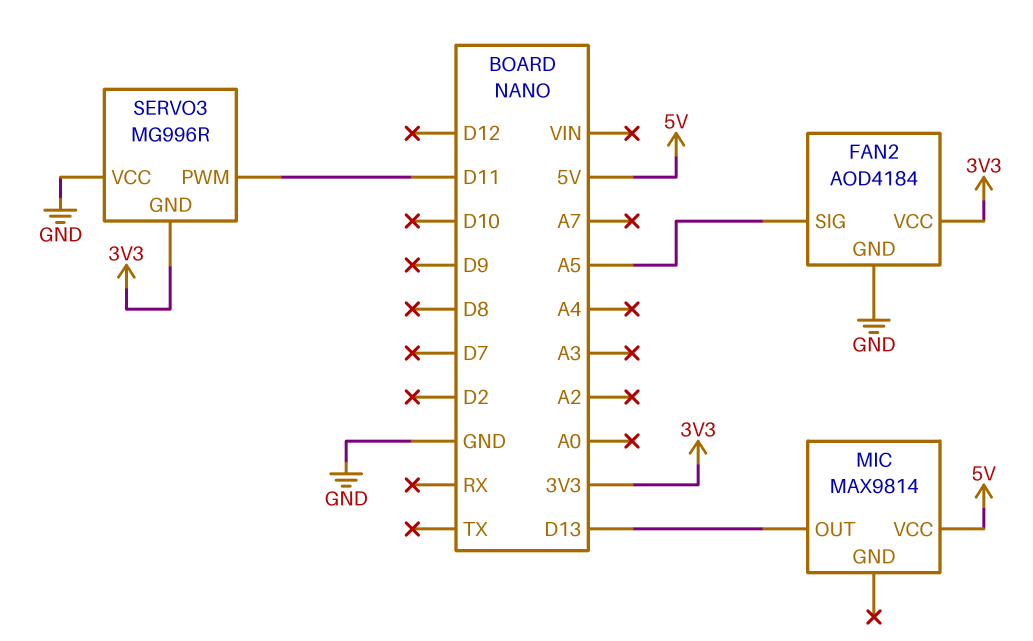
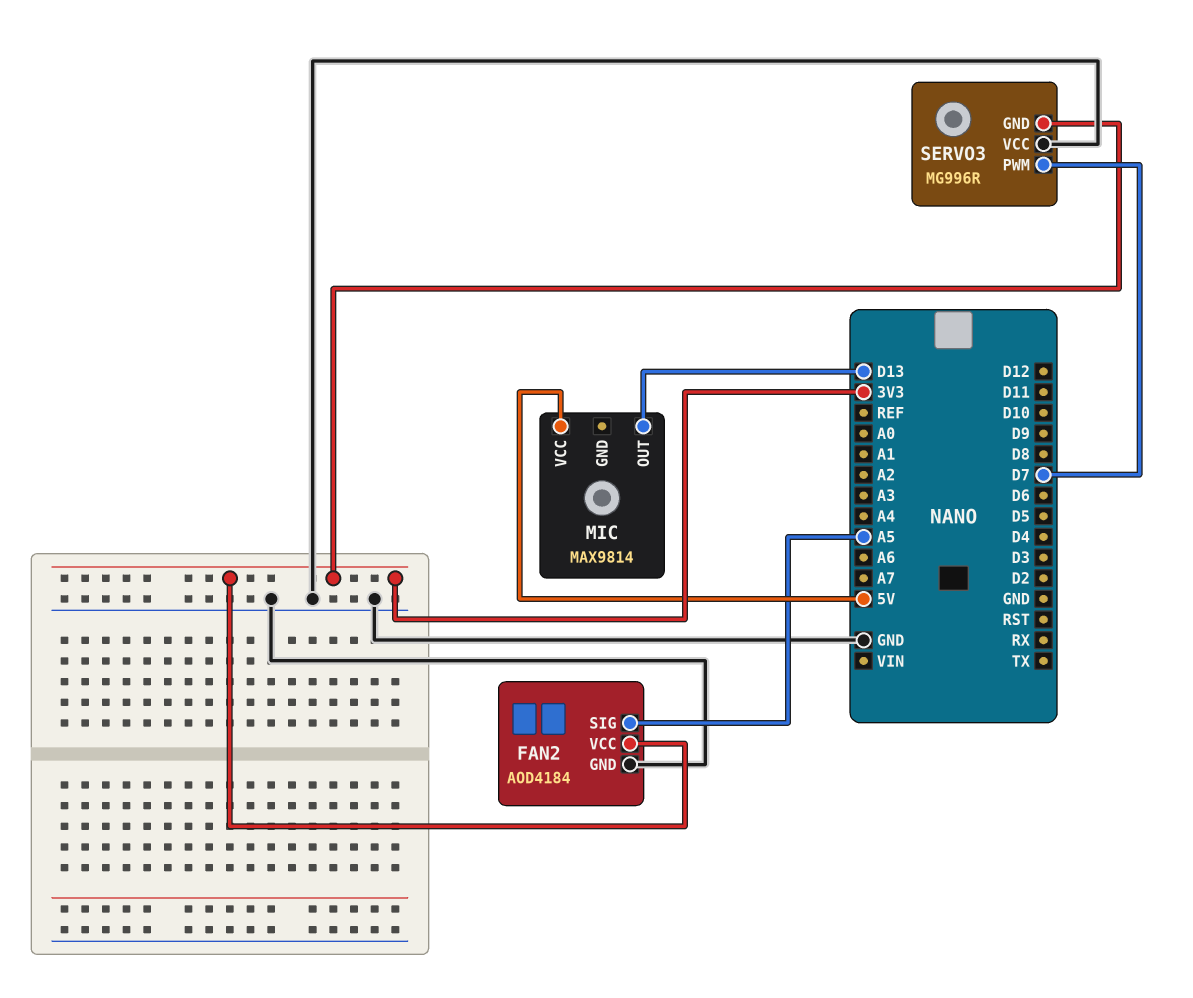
SERVO3 pin PWM: D11 -> D7

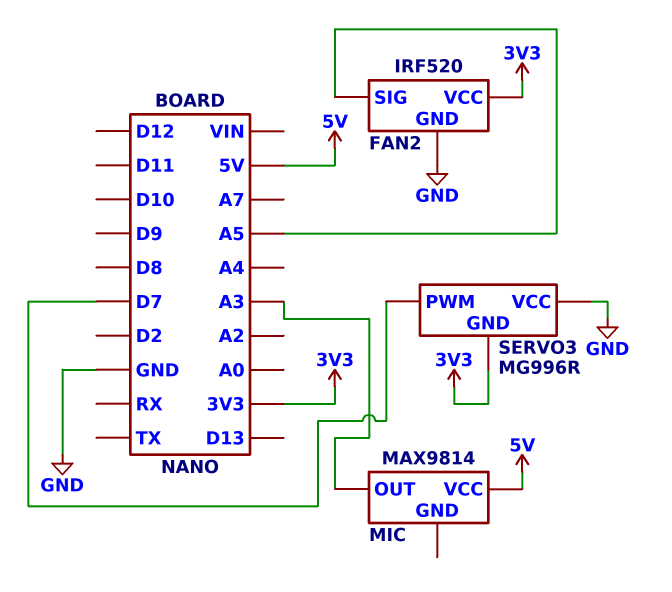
FAN2: AOD4184 -> IRF520
MIC pin OUT: D13 -> A3

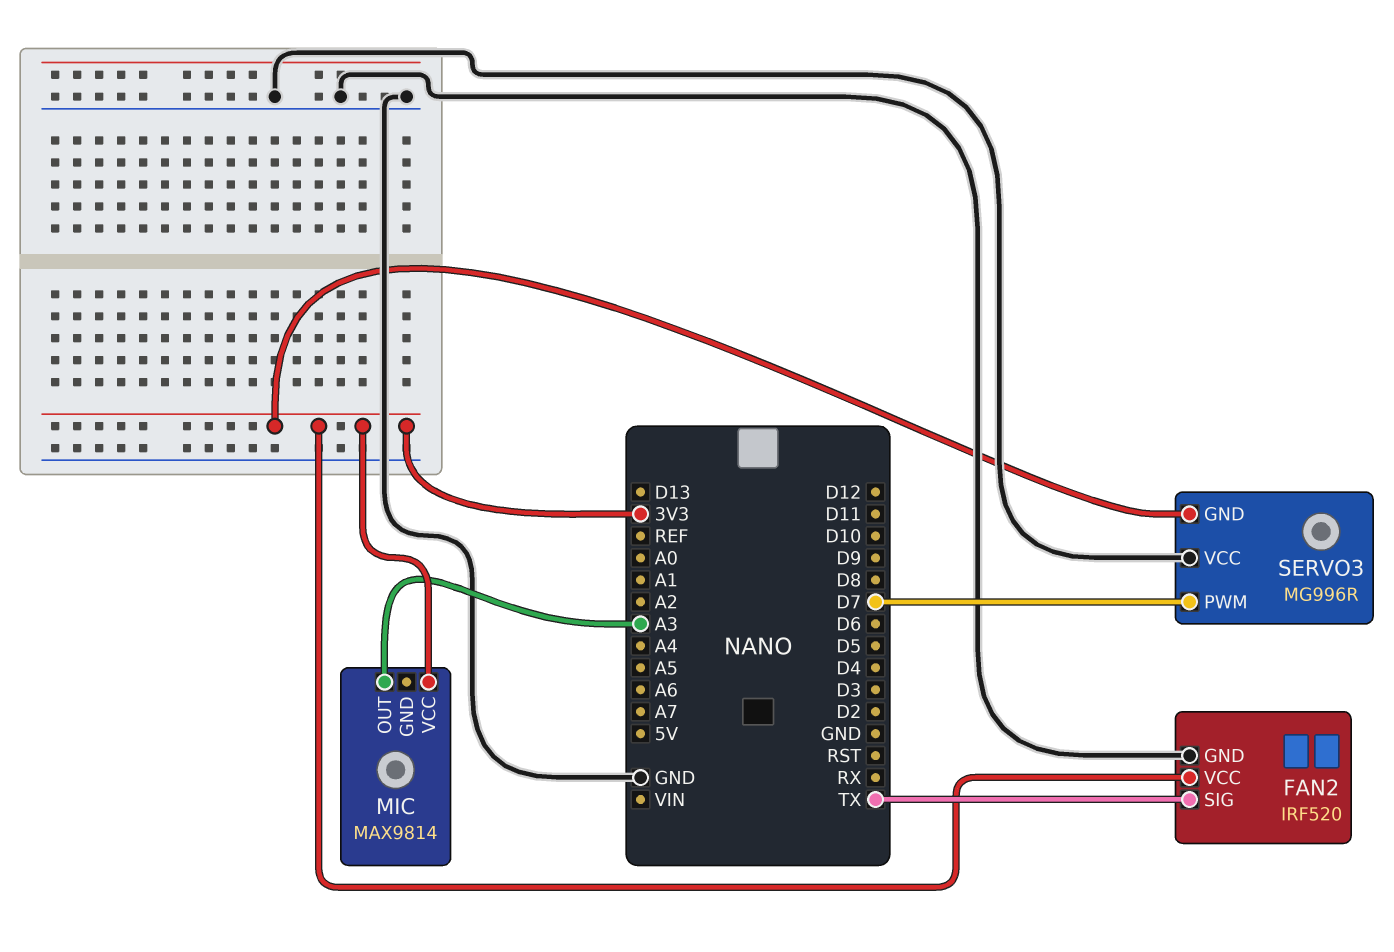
FAN2 pin SIG: A5 -> TX
MIC pin VCC: 5V -> 3V3

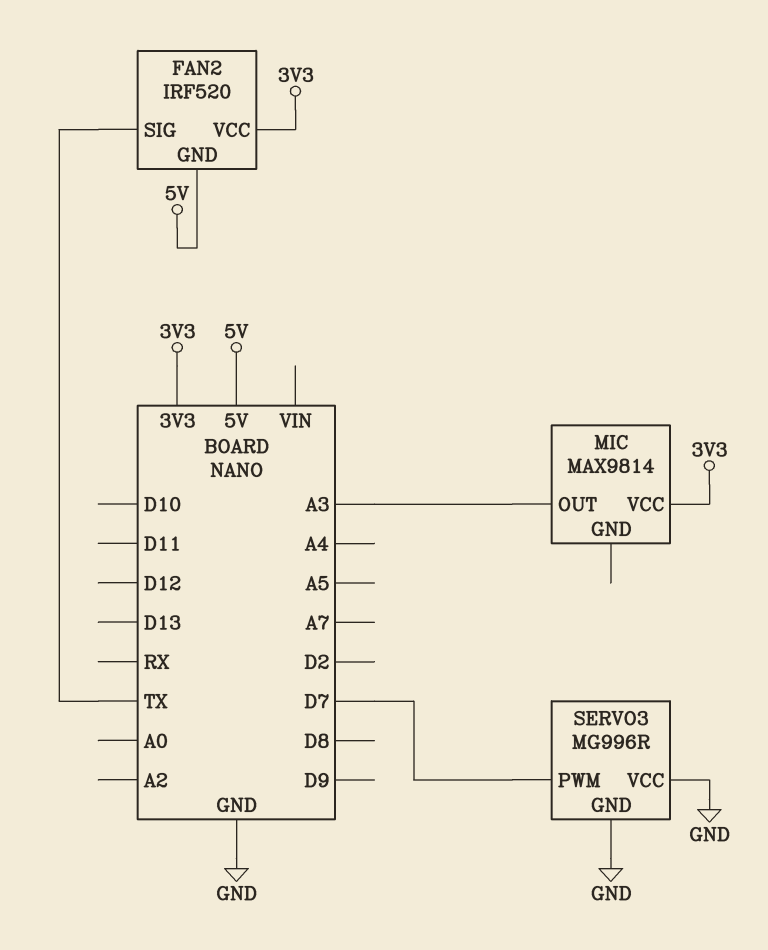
FAN2 pin GND: GND -> 5V
SERVO3 pin GND: 3V3 -> GND

